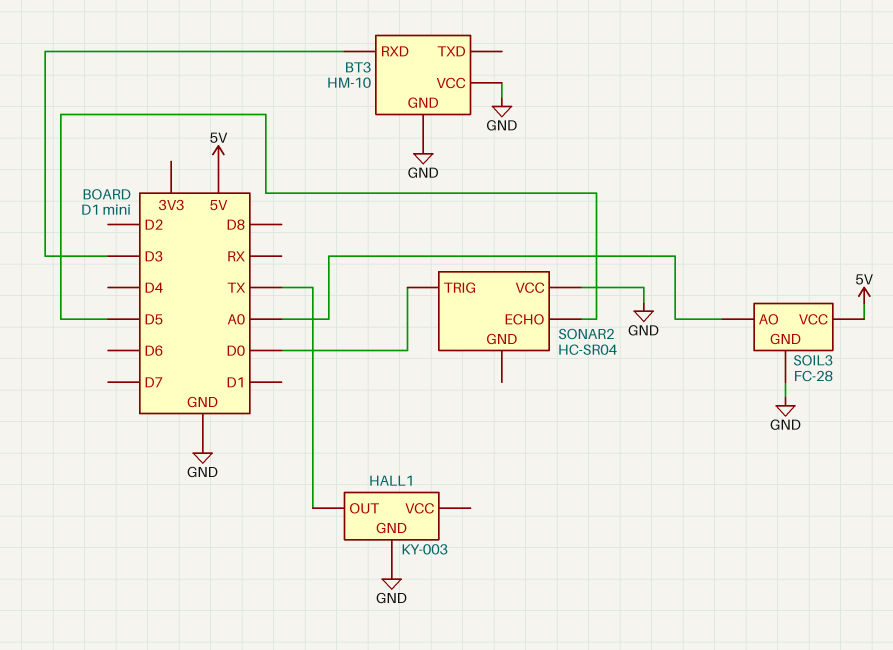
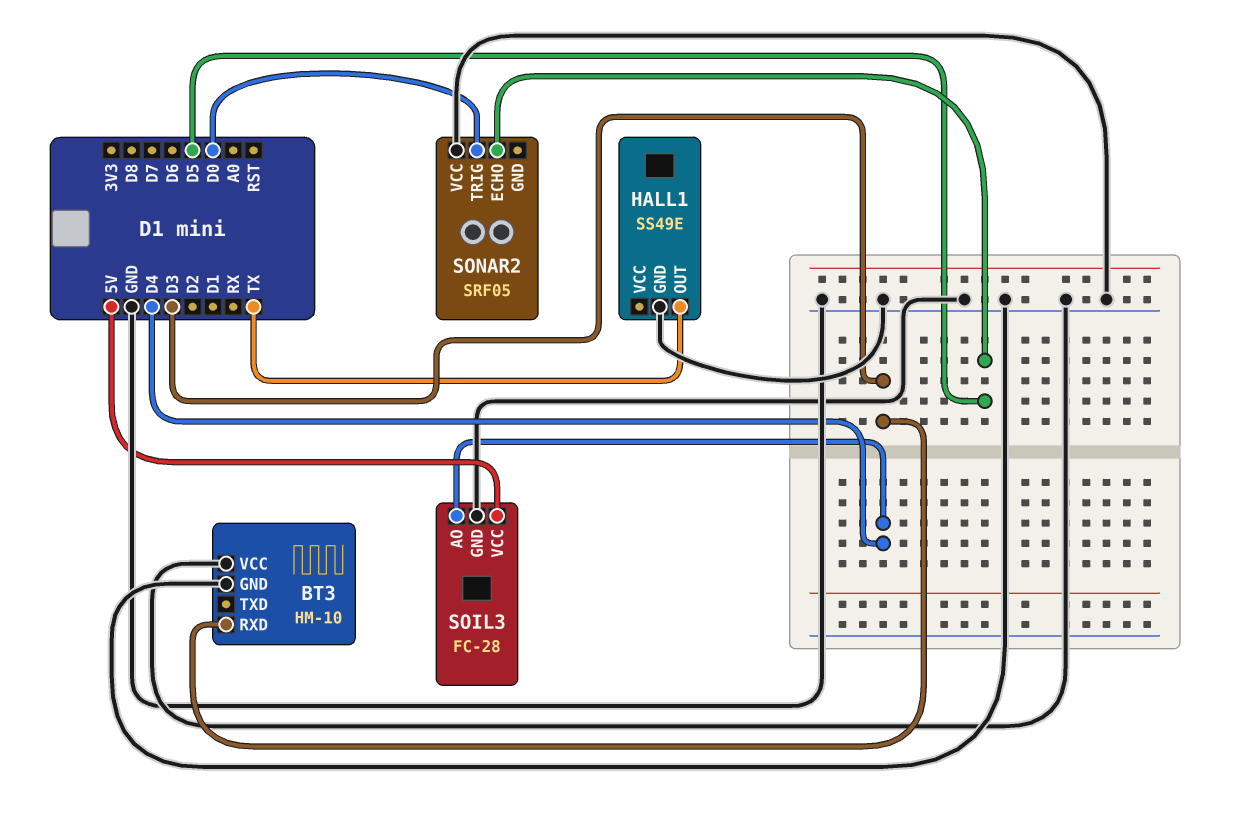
HALL1: KY-003 -> SS49E
SOIL3 pin AO: A0 -> D4
SONAR2: HC-SR04 -> SRF05

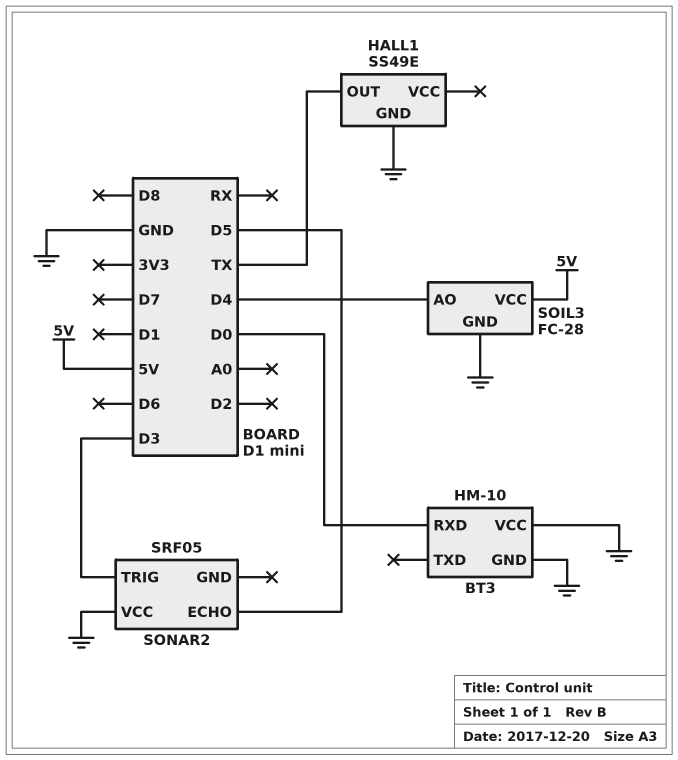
BT3 pin RXD: D3 -> D0
SONAR2 pin TRIG: D0 -> D3

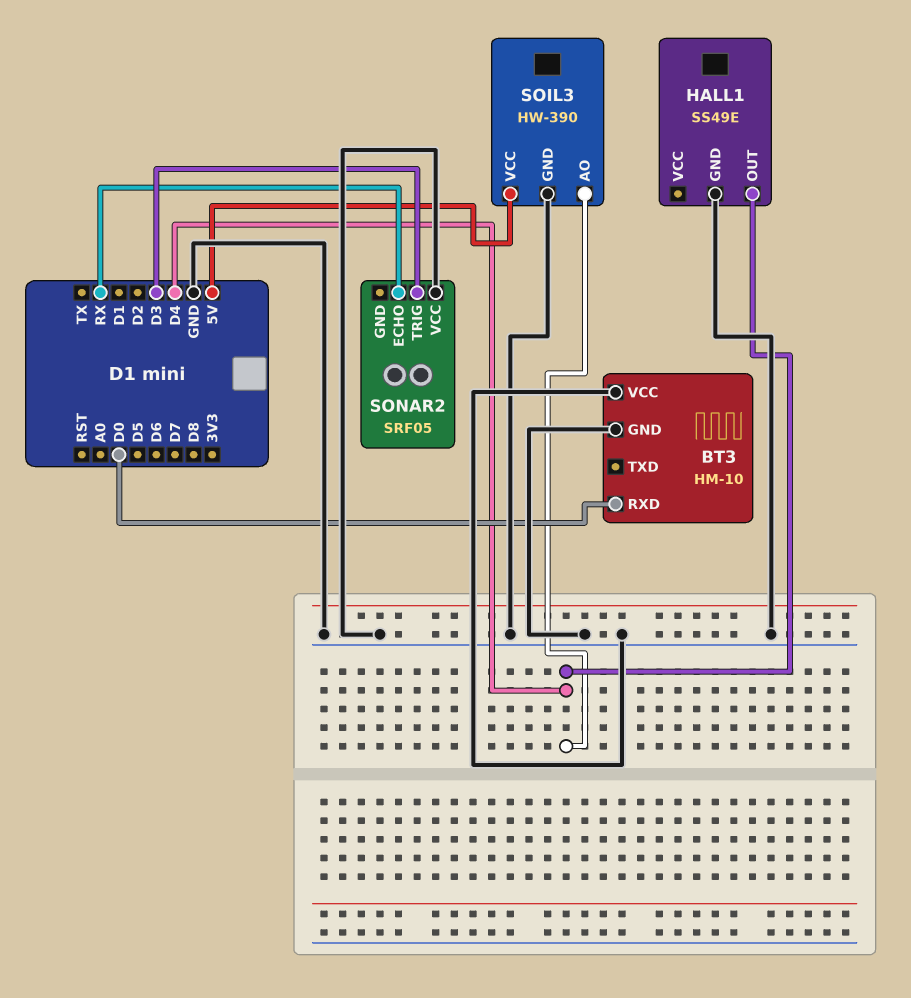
HALL1 pin OUT: TX -> D4
SOIL3: FC-28 -> HW-390
SONAR2 pin ECHO: D5 -> RX

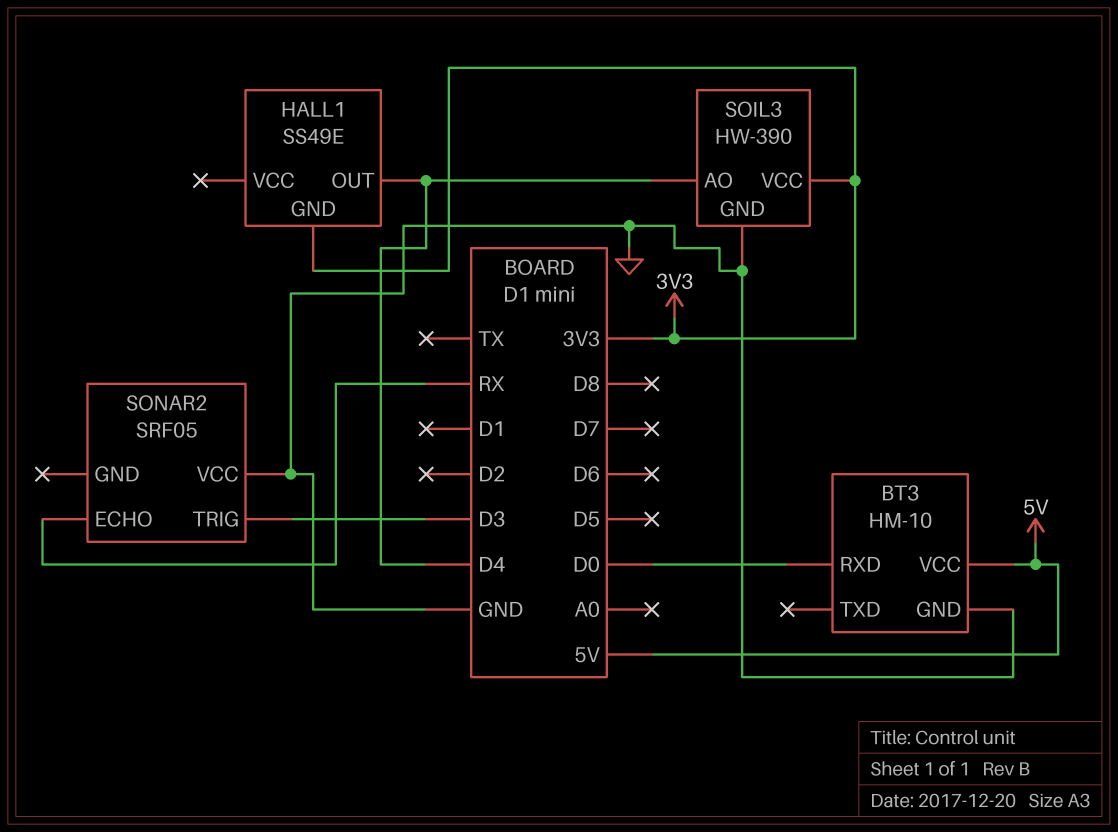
BT3 pin VCC: GND -> 5V
HALL1 pin GND: GND -> 3V3
SOIL3 pin VCC: 5V -> 3V3

